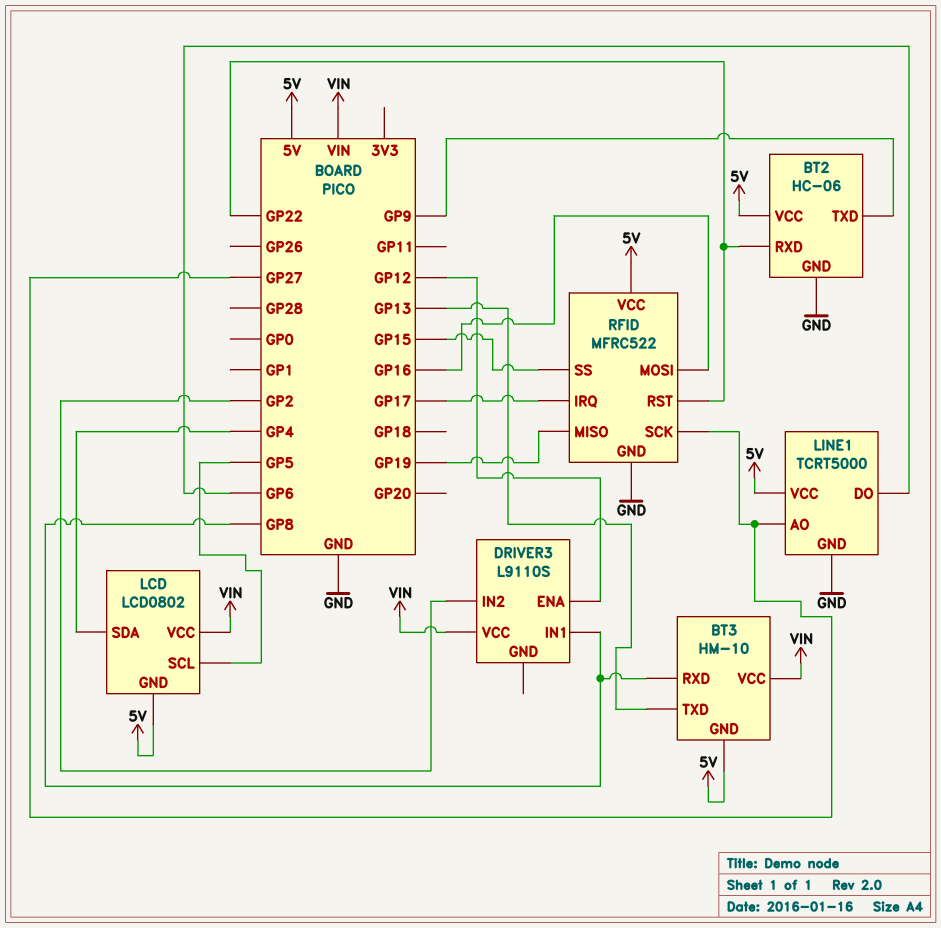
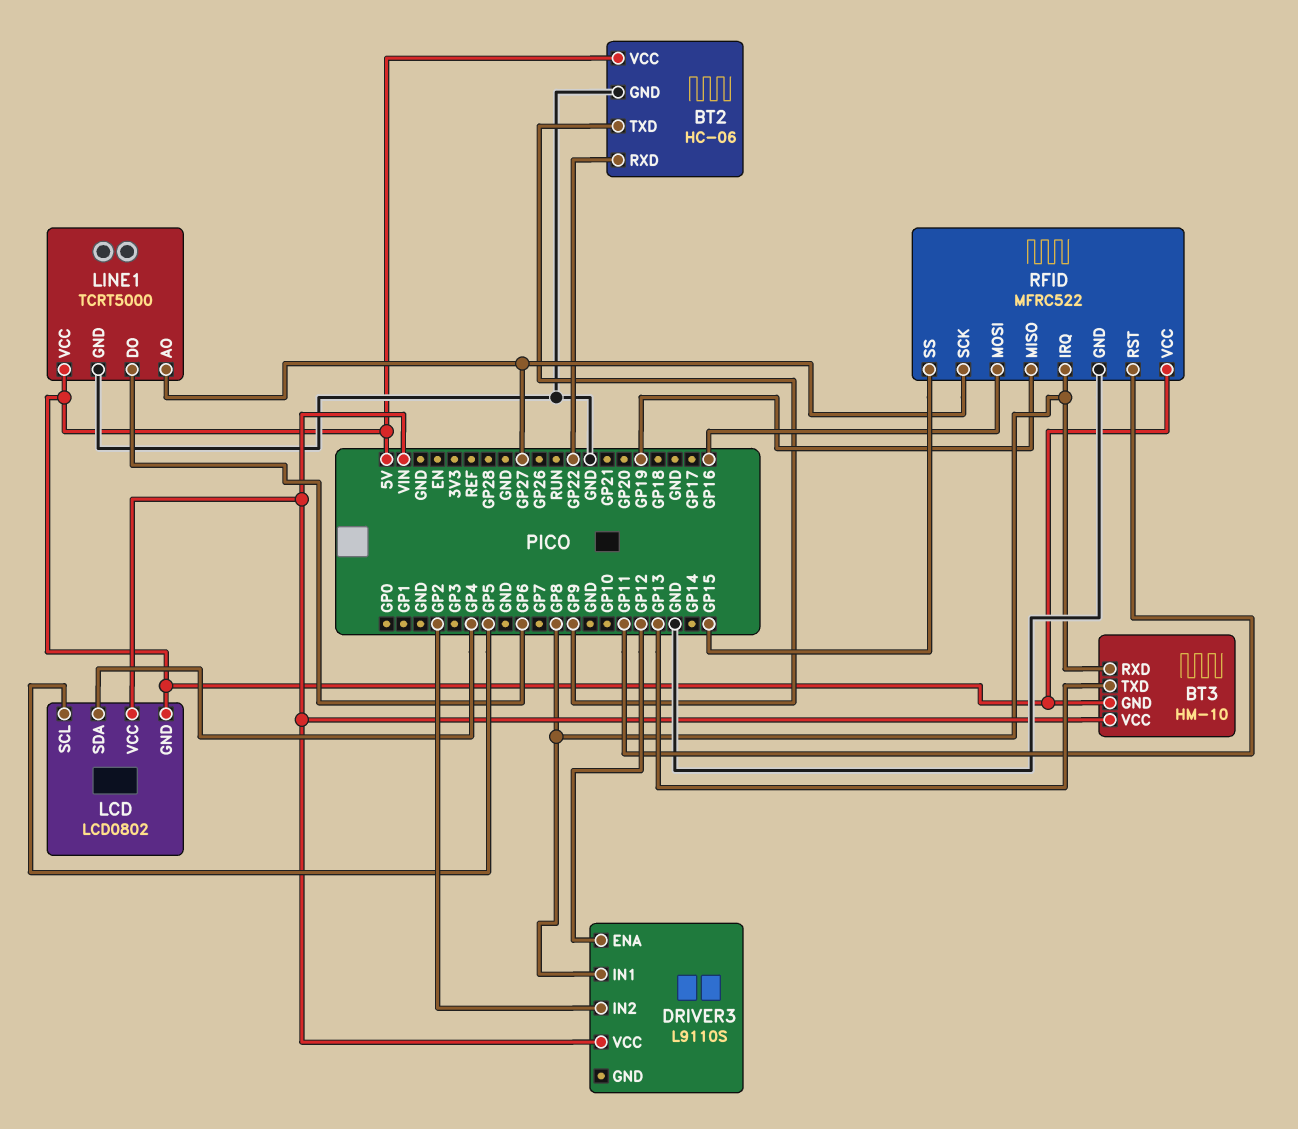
RFID pin IRQ: GP17 -> GP8
RFID pin RST: GP22 -> GP11

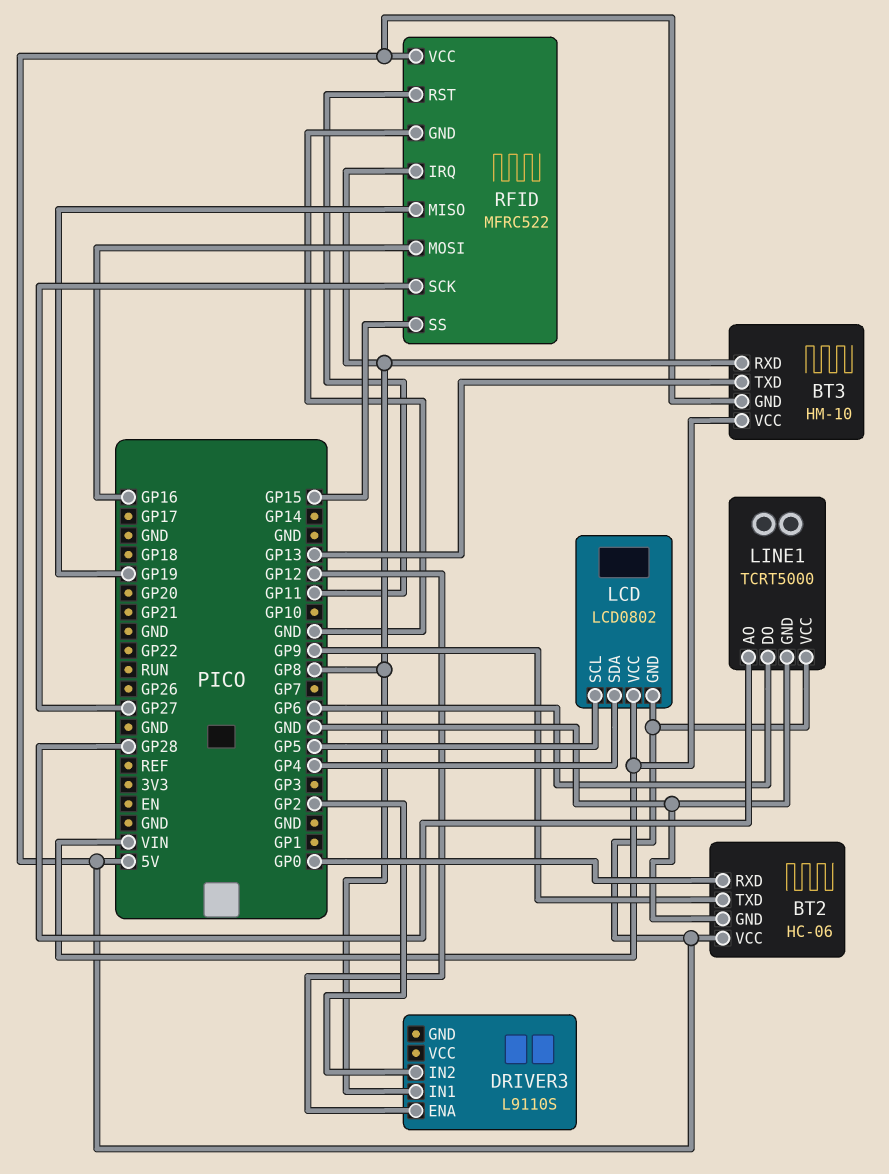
BT2 pin RXD: GP22 -> GP0
DRIVER3 pin VCC: VIN -> none
LINE1 pin AO: GP27 -> GP28

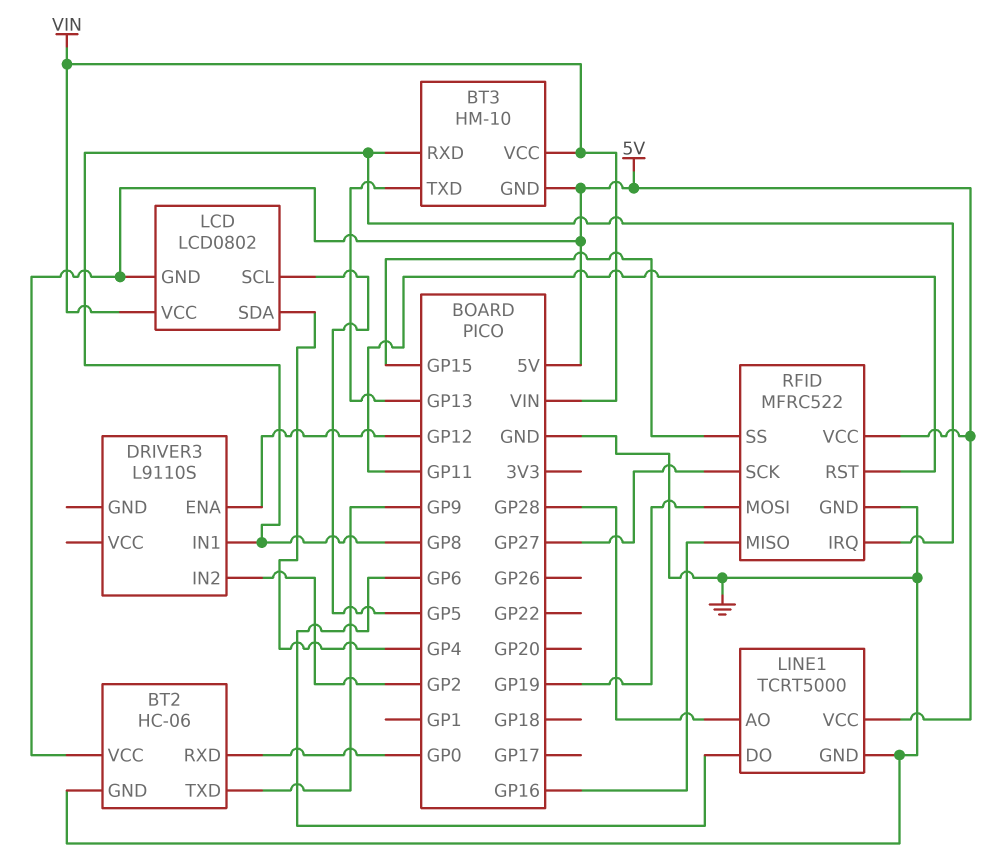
RFID pin MISO: GP19 -> GP16
RFID pin MOSI: GP16 -> GP19

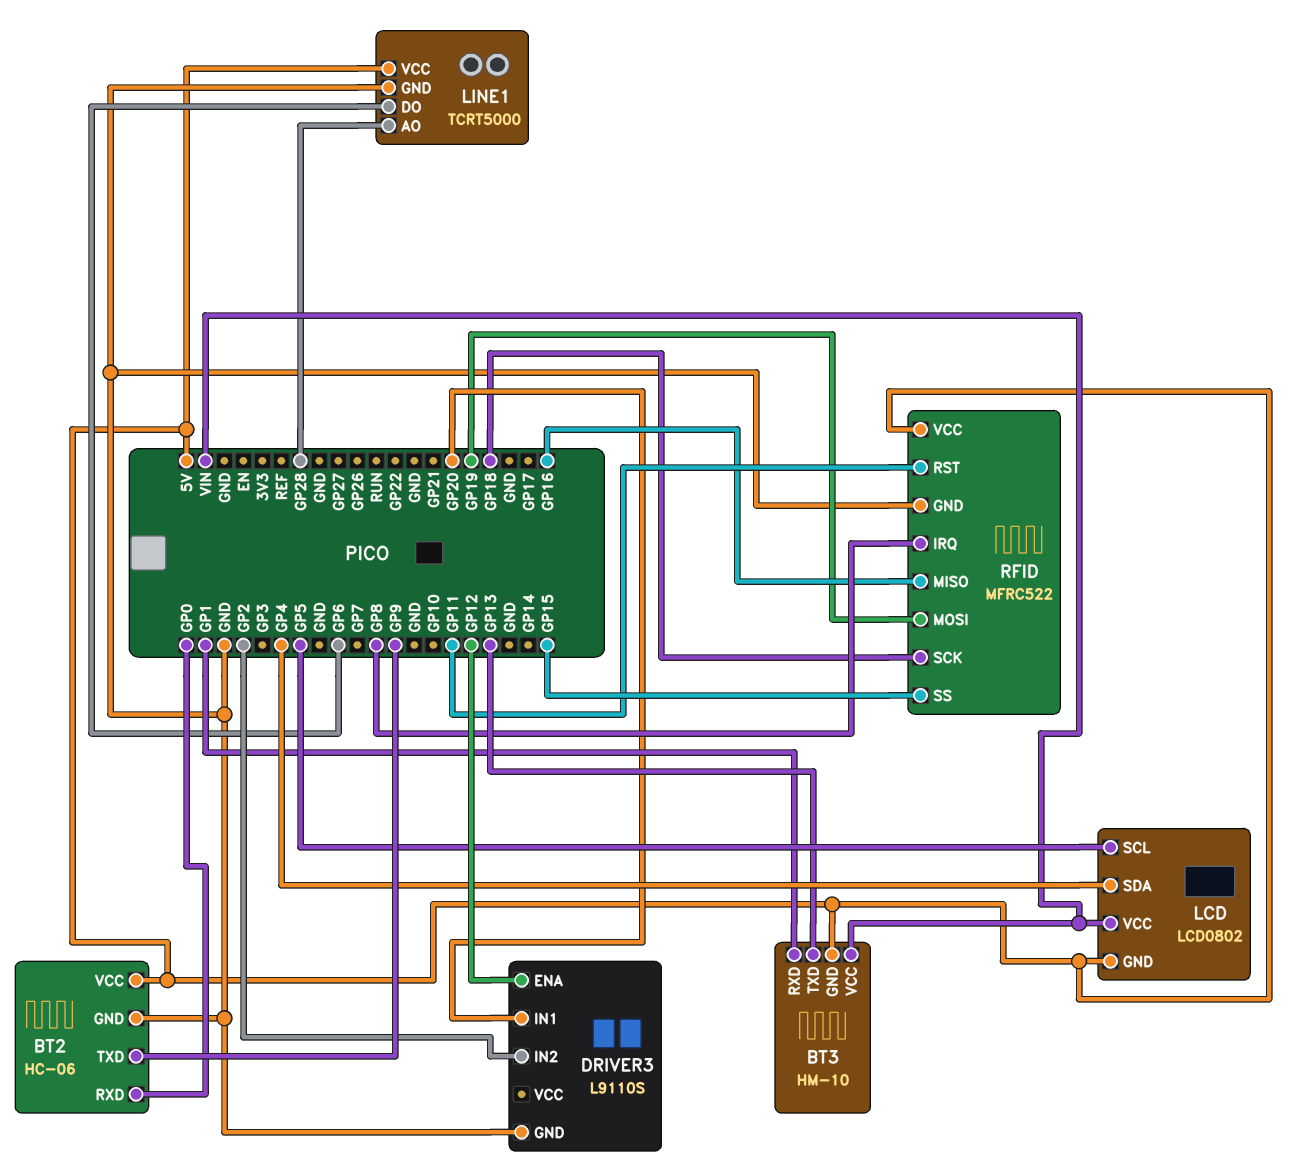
BT3 pin RXD: GP8 -> GP1
DRIVER3 pin GND: none -> GND
DRIVER3 pin IN1: GP8 -> GP20
RFID pin SCK: GP27 -> GP18

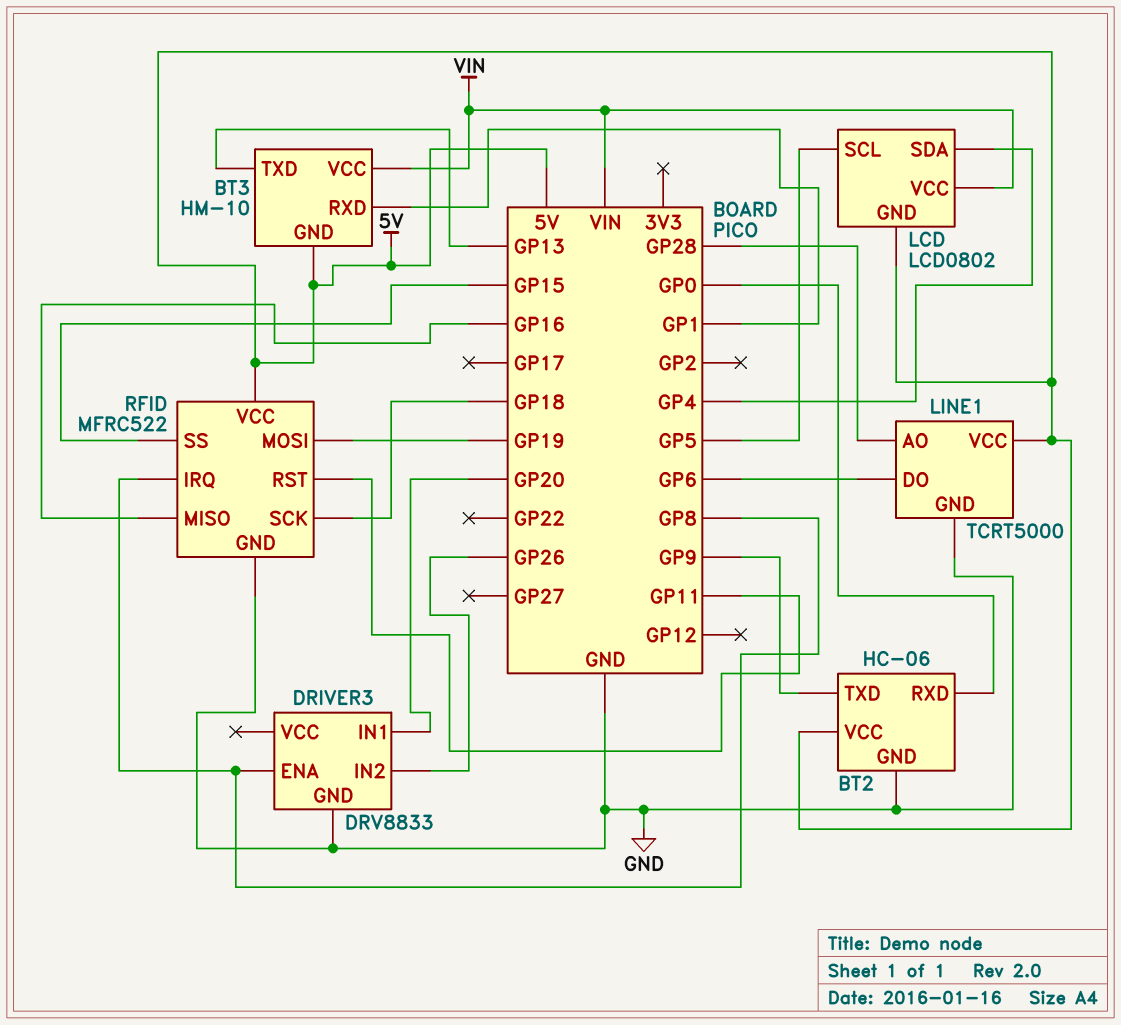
DRIVER3: L9110S -> DRV8833
DRIVER3 pin ENA: GP12 -> GP8
DRIVER3 pin IN2: GP2 -> GP26

